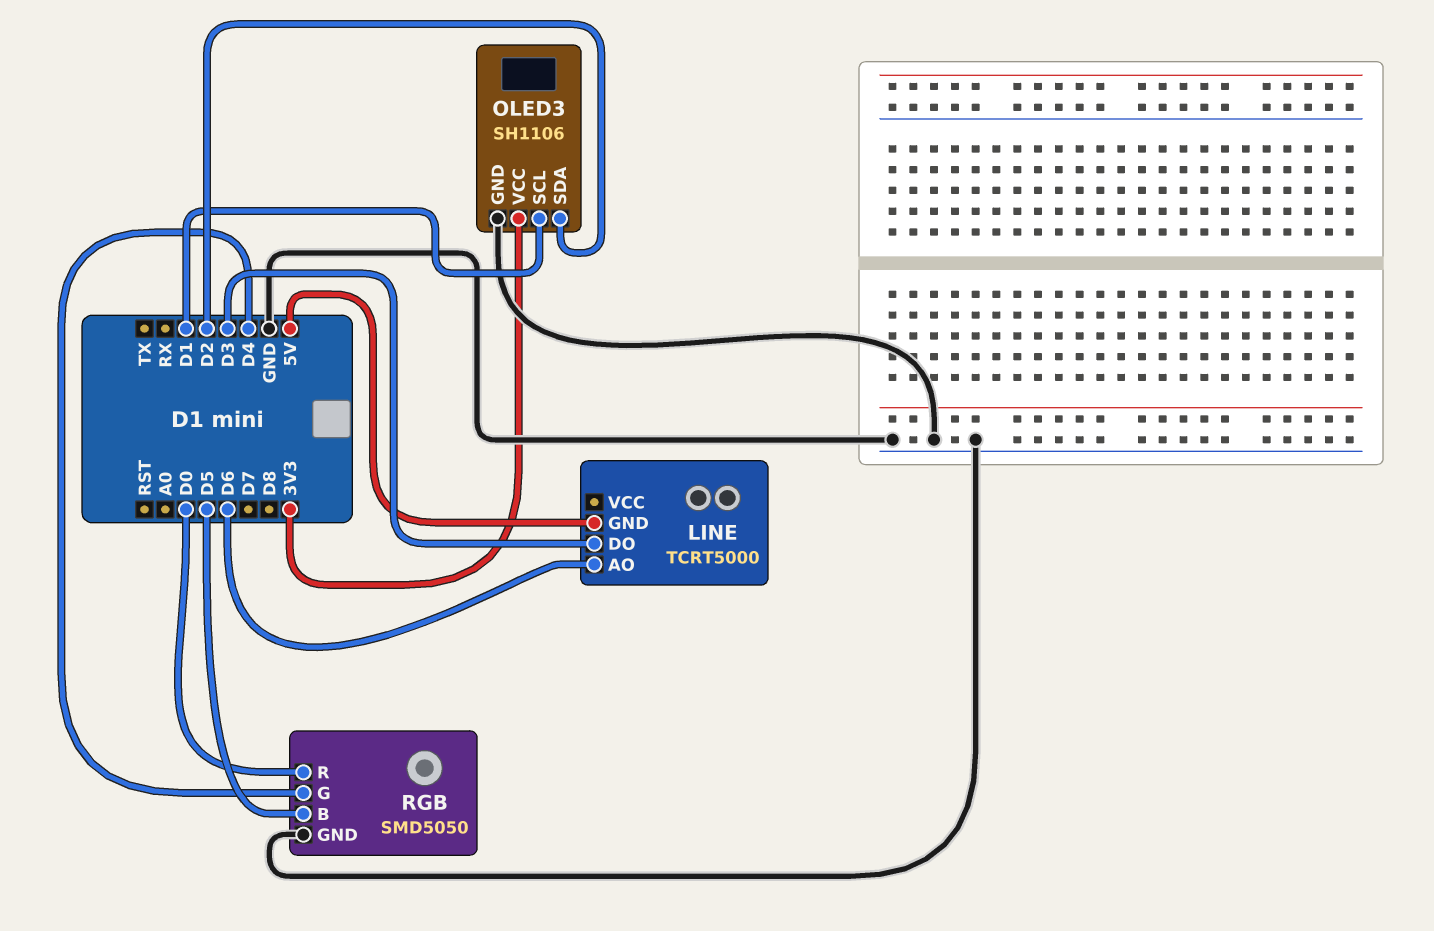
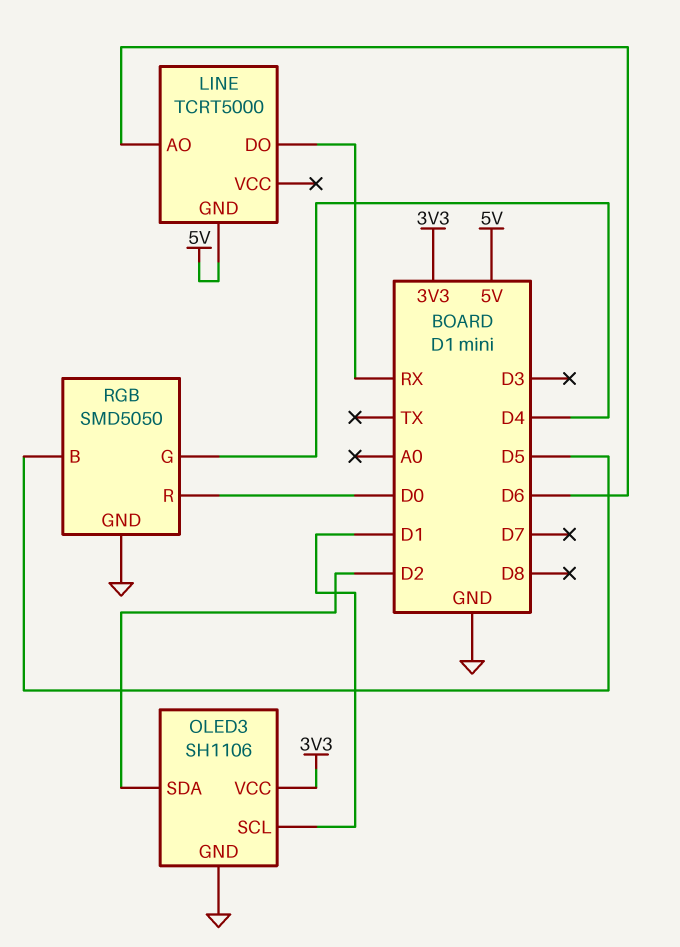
LINE pin DO: D3 -> RX

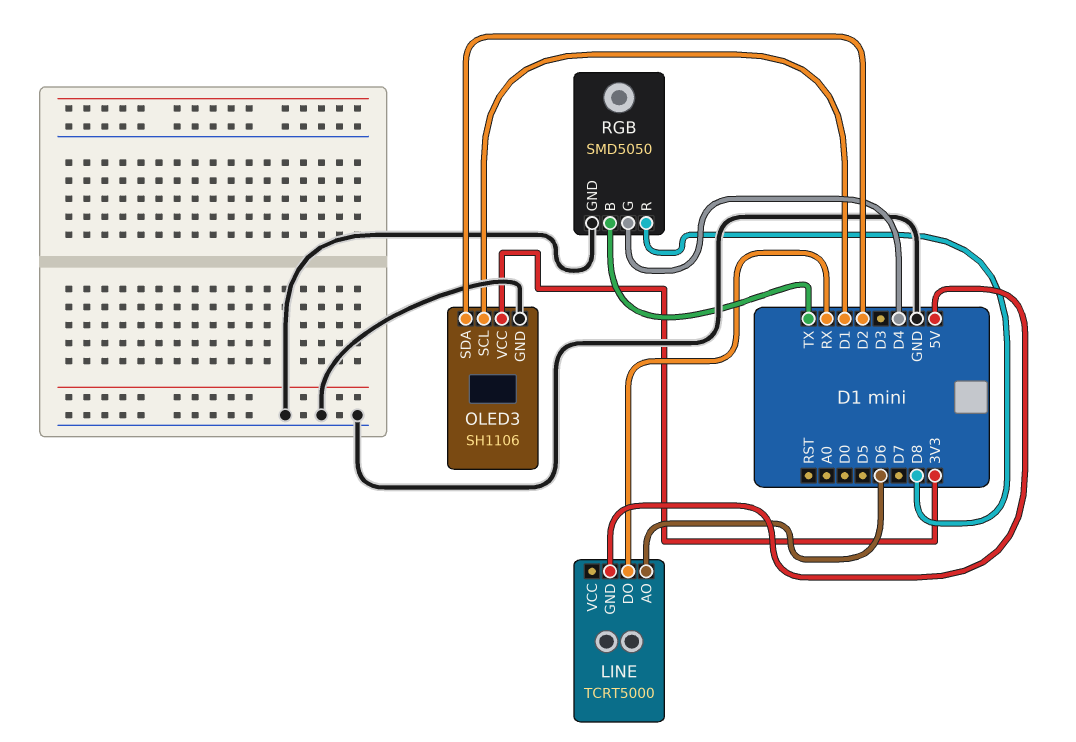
RGB pin B: D5 -> TX
RGB pin R: D0 -> D8

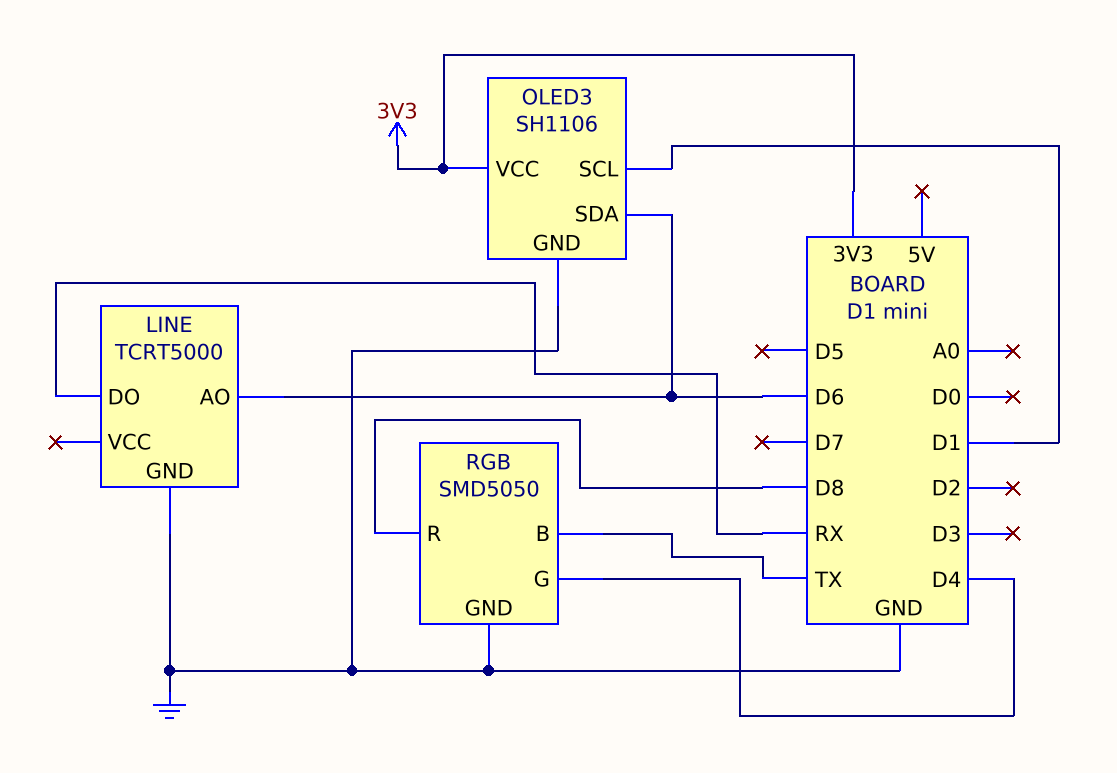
LINE pin GND: 5V -> GND
OLED3 pin SDA: D2 -> D6

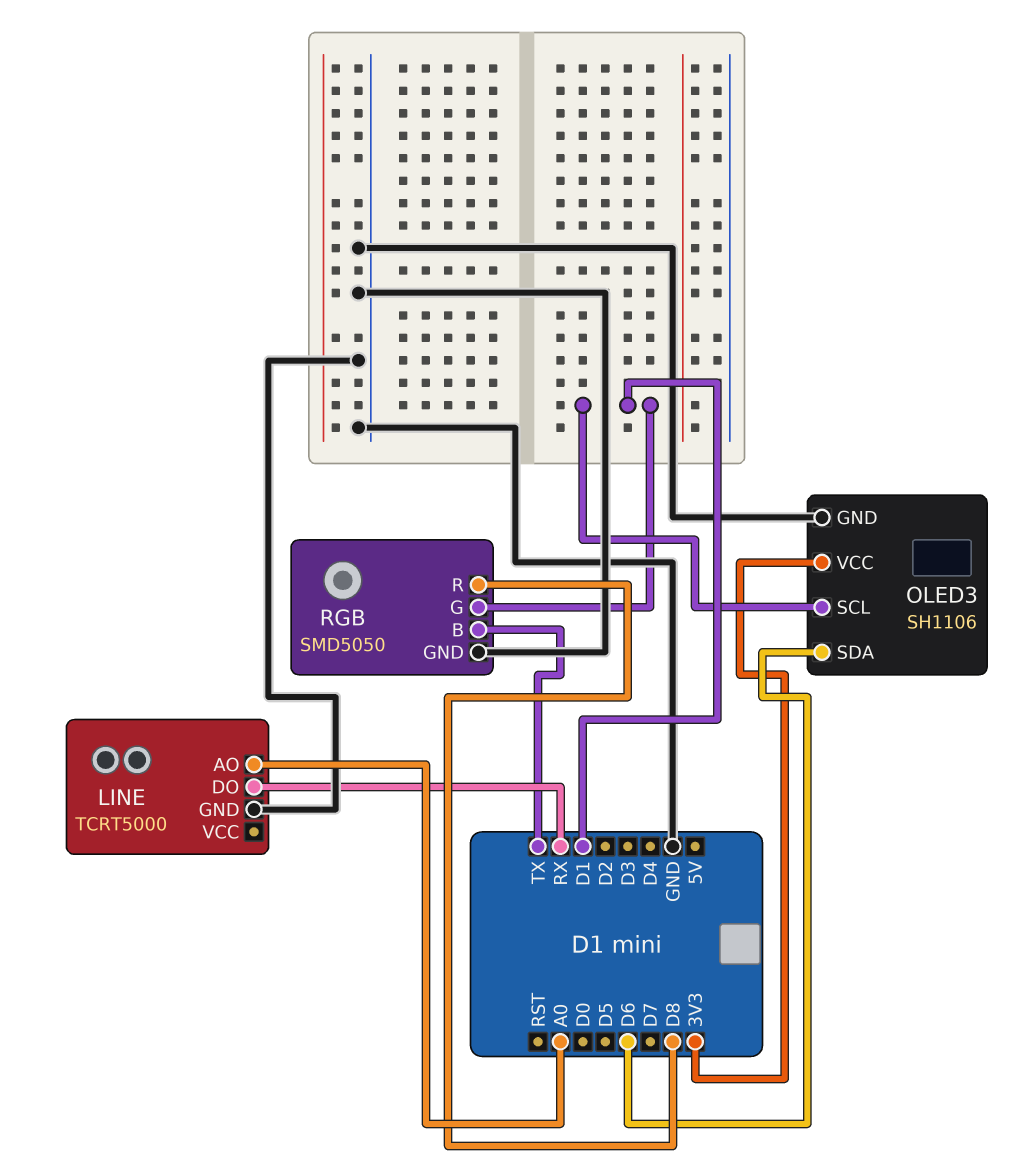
LINE pin AO: D6 -> A0
RGB pin G: D4 -> D1

